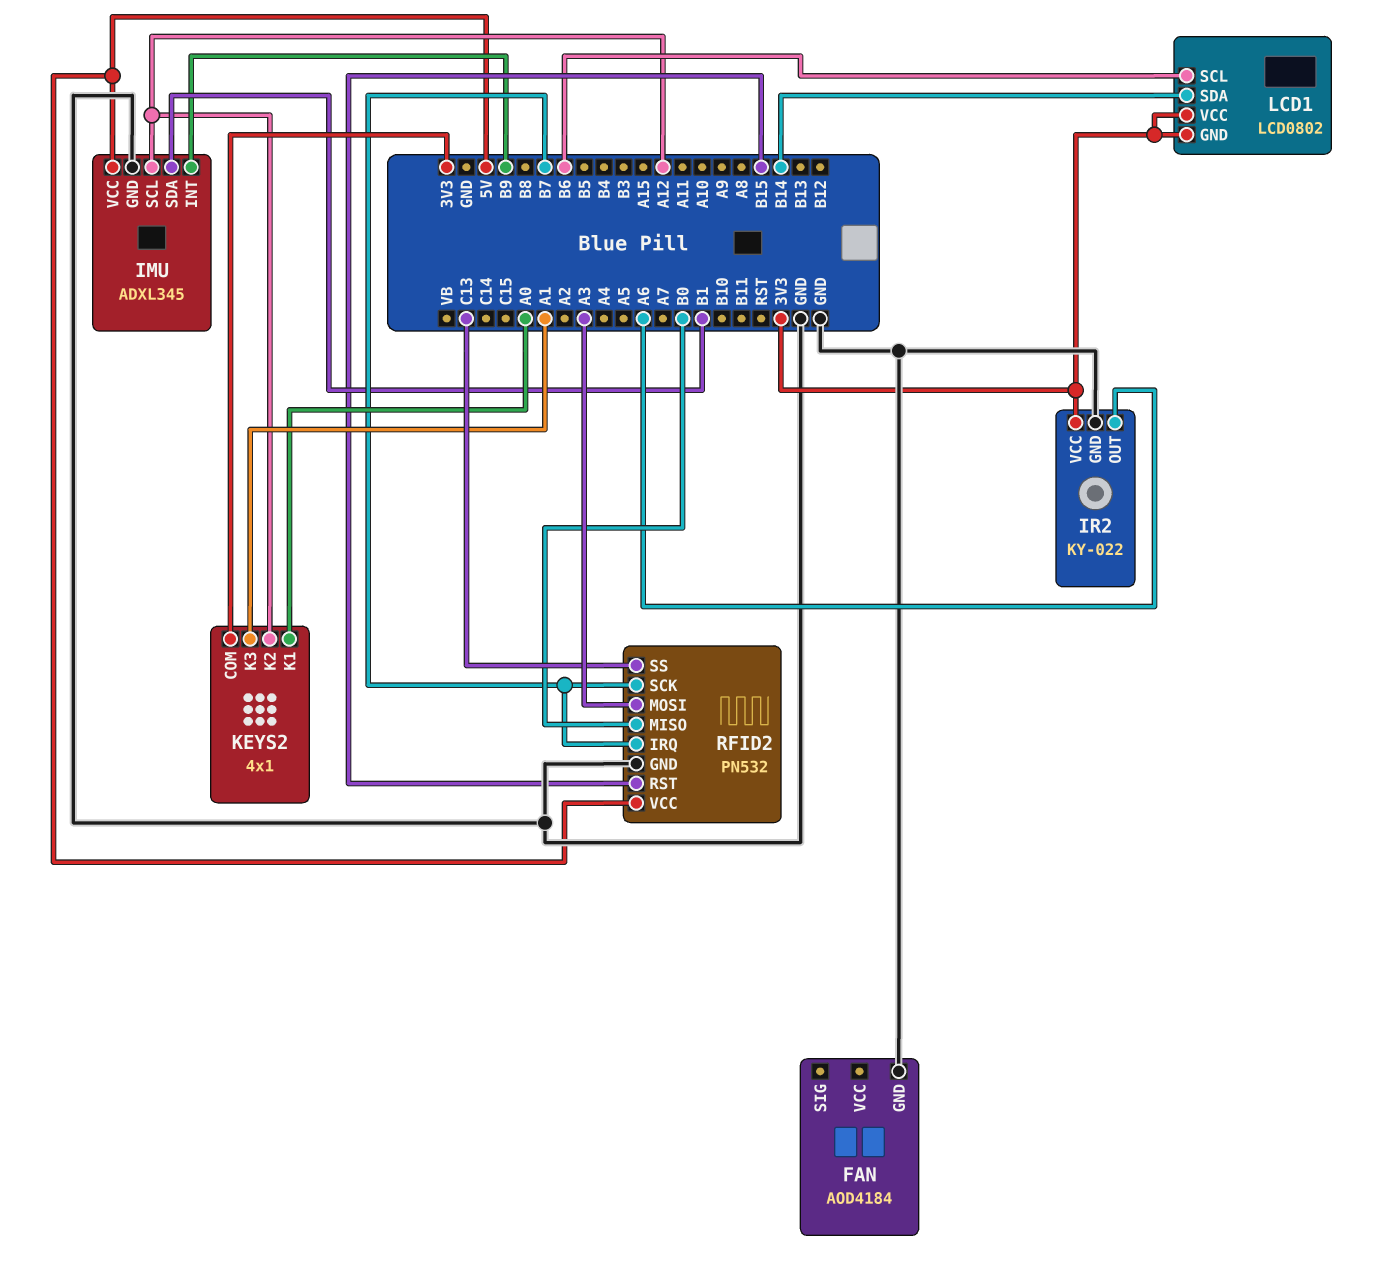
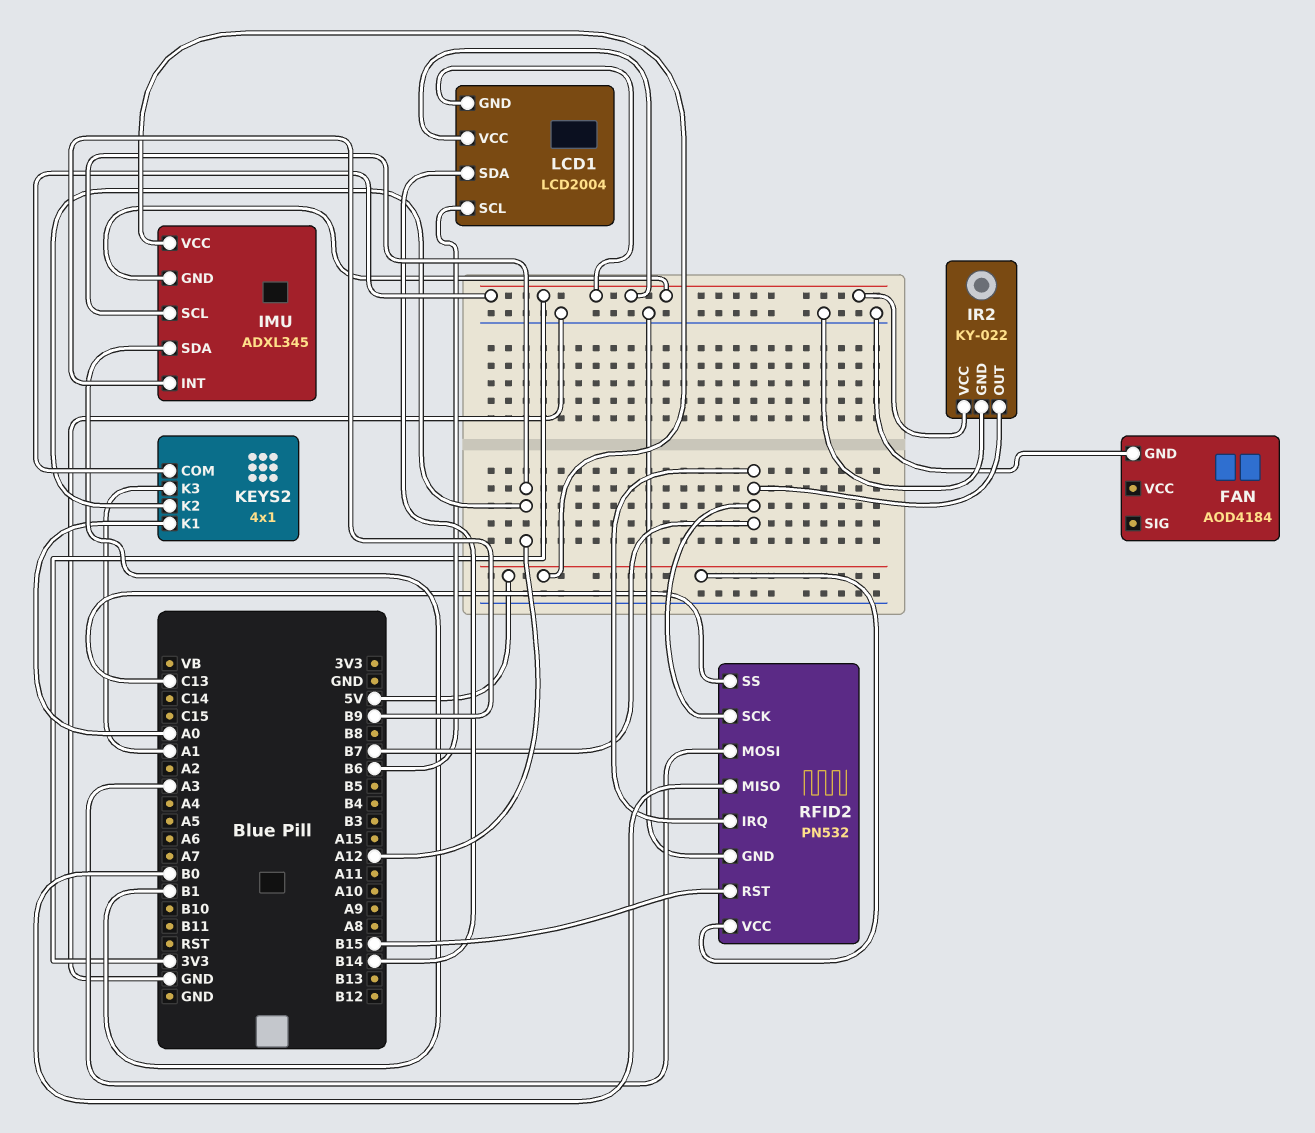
IMU pin GND: GND -> 3V3
IR2 pin OUT: A6 -> B7
LCD1: LCD0802 -> LCD2004

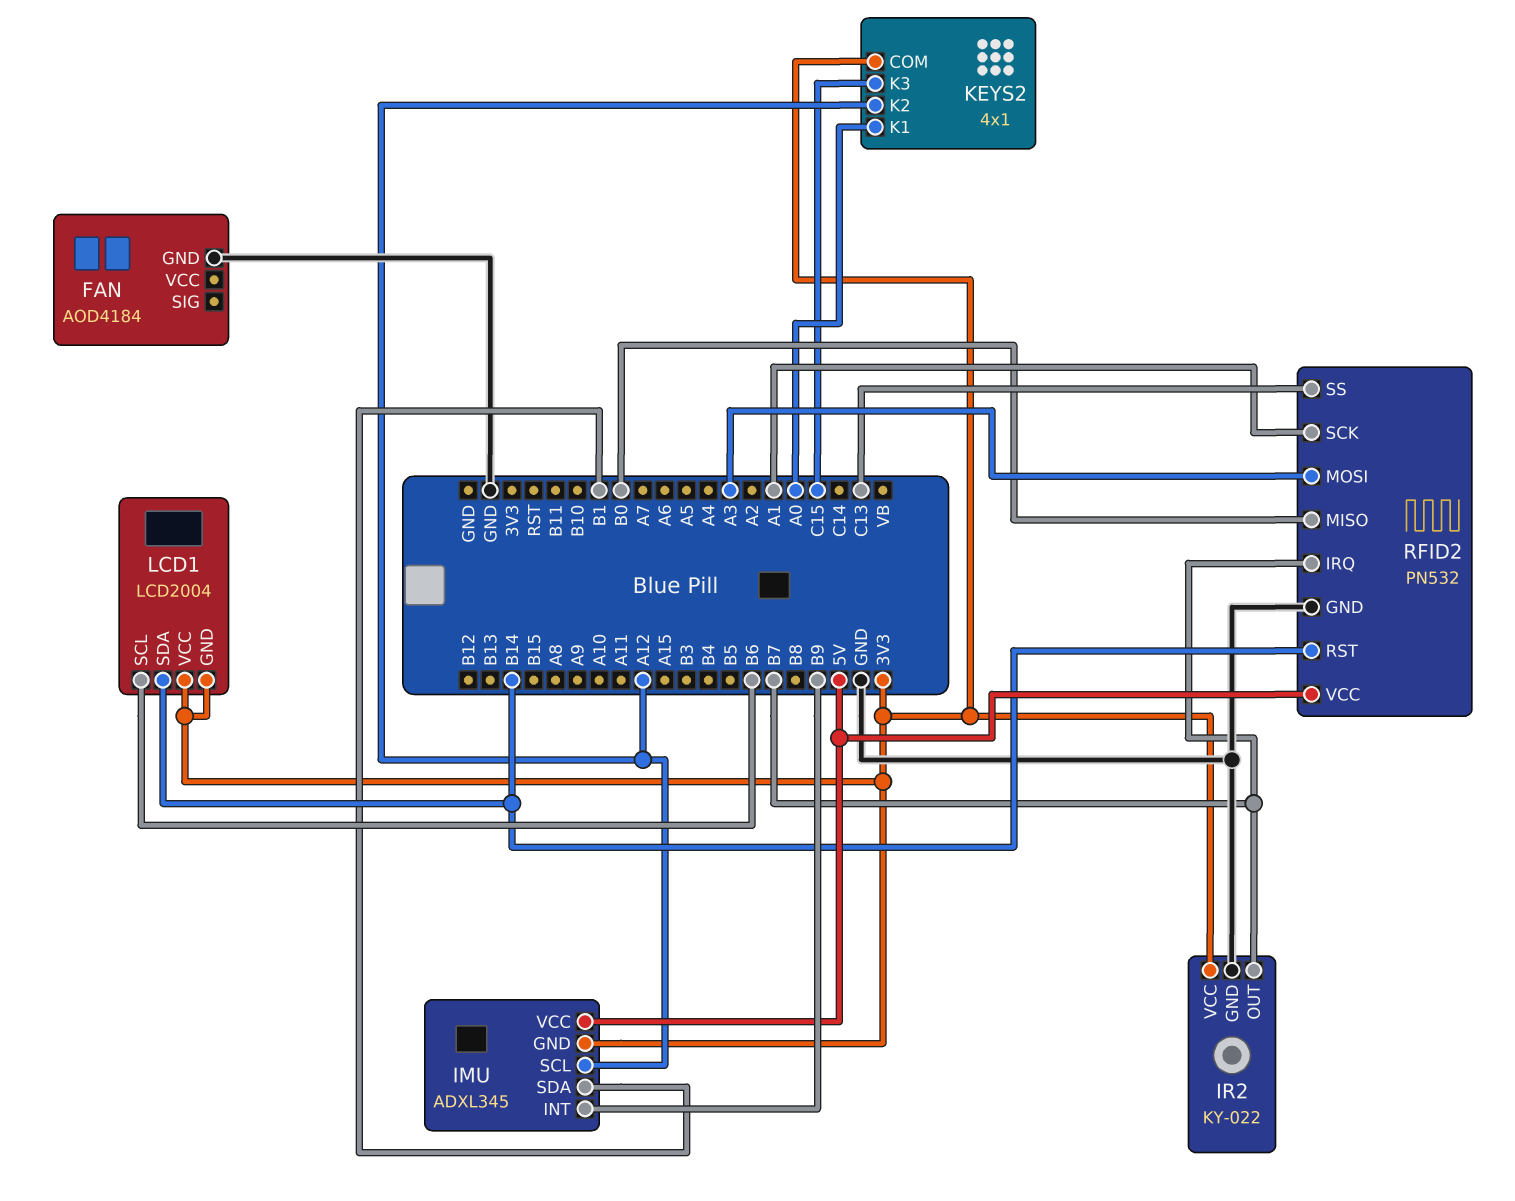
KEYS2 pin K3: A1 -> C15
RFID2 pin RST: B15 -> B14
RFID2 pin SCK: B7 -> A1

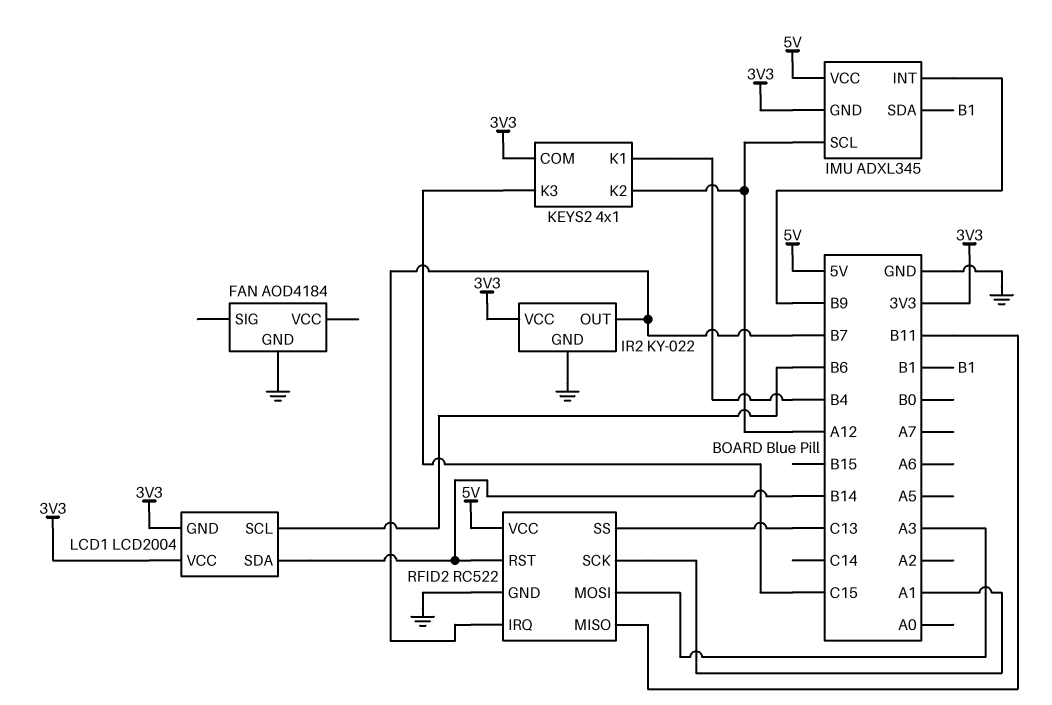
KEYS2 pin K1: A0 -> B4
RFID2: PN532 -> RC522
RFID2 pin MISO: B0 -> B11

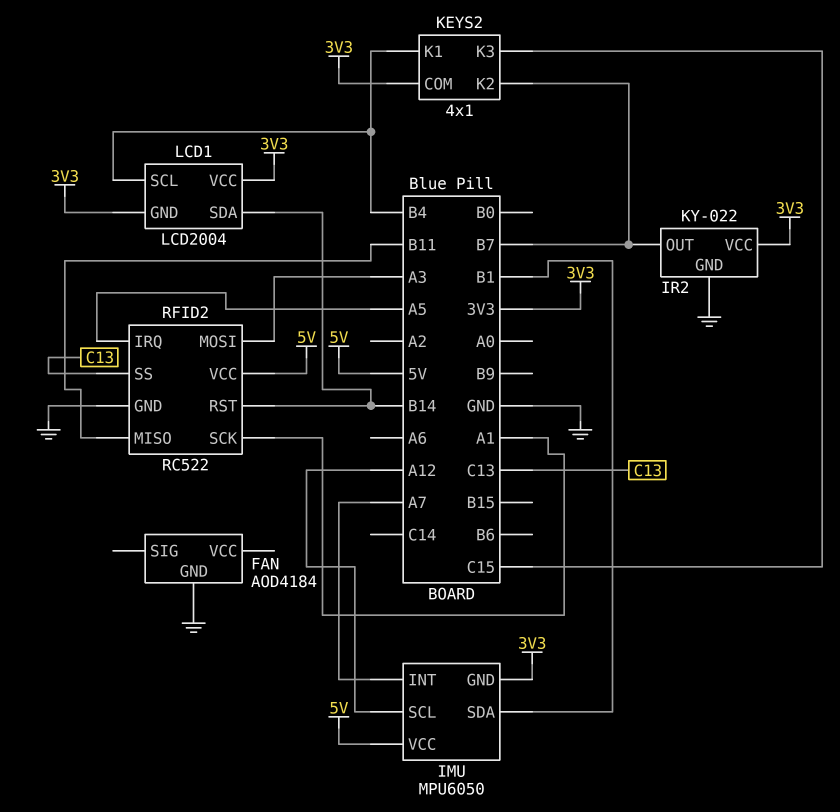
IMU: ADXL345 -> MPU6050
IMU pin INT: B9 -> A7
KEYS2 pin K2: A12 -> B7
LCD1 pin SCL: B6 -> B4
RFID2 pin IRQ: B7 -> A5

